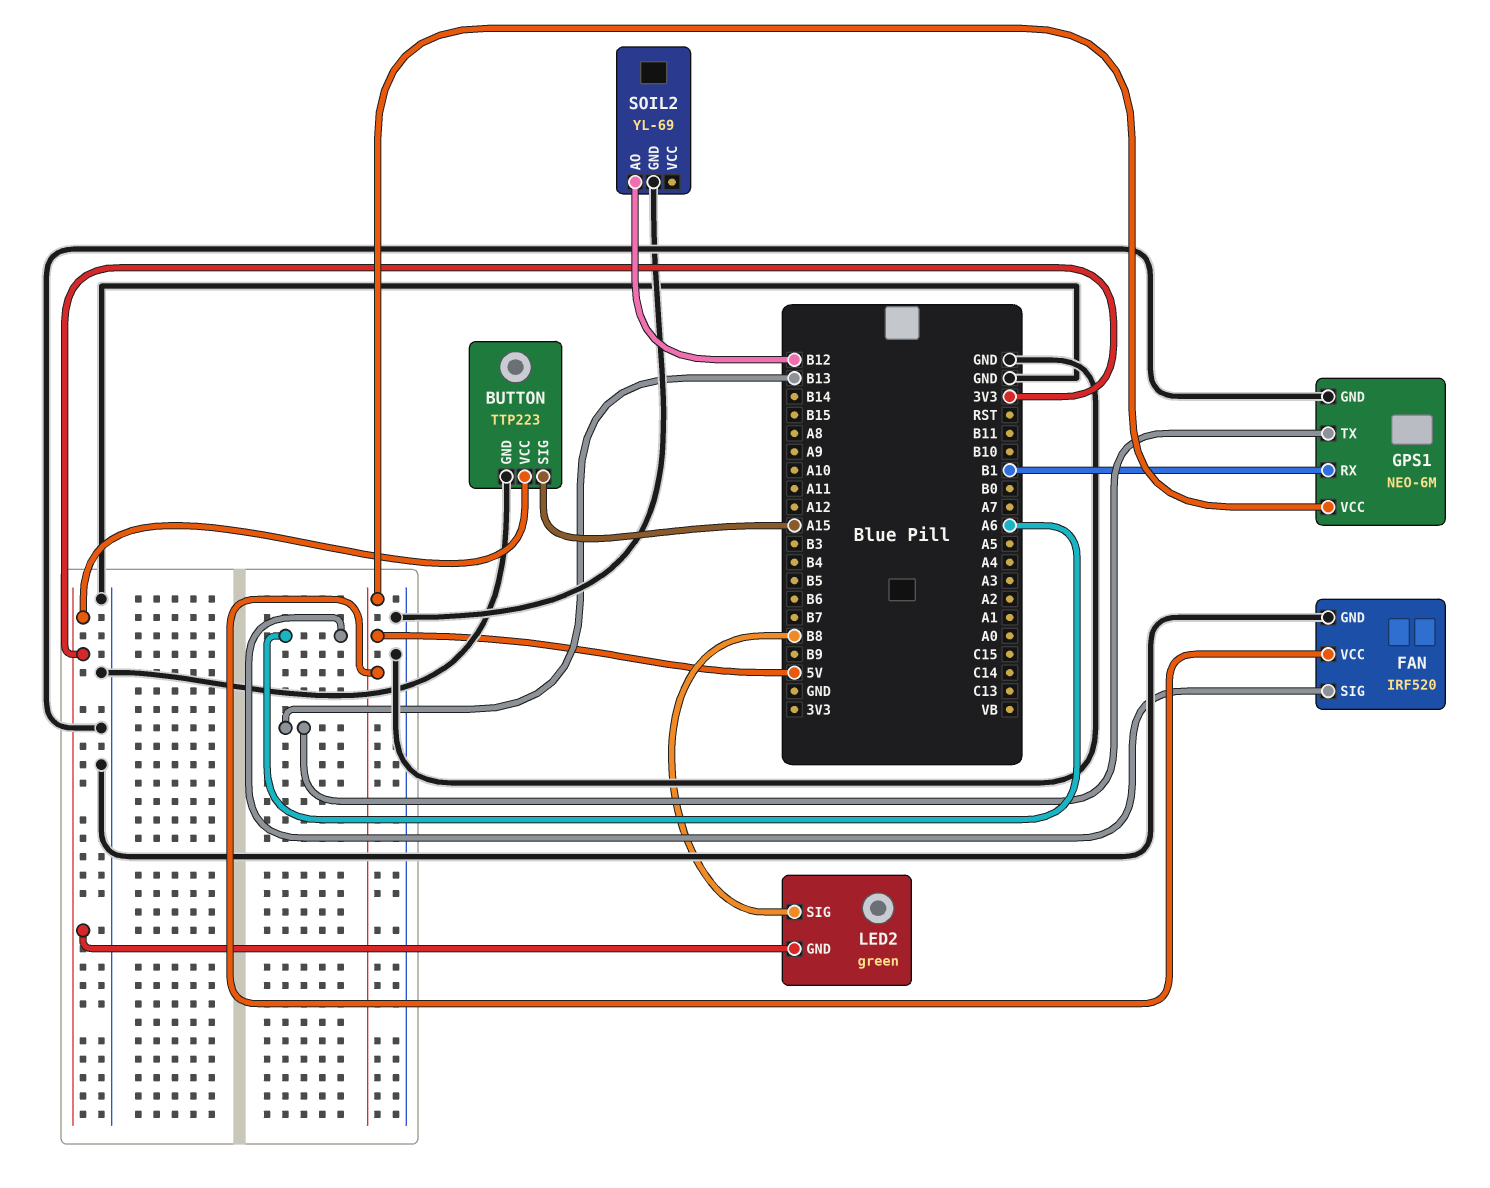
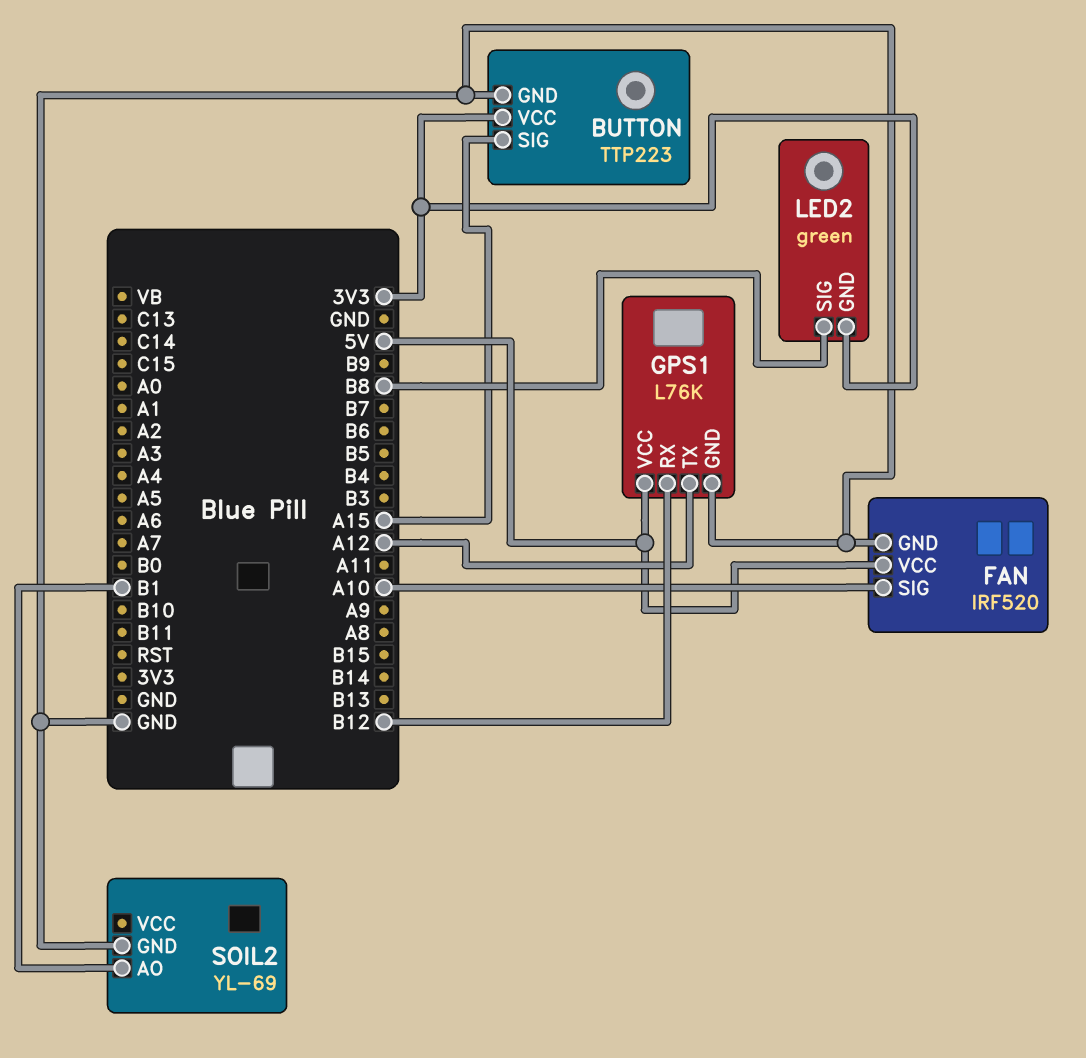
FAN pin SIG: A6 -> A10
GPS1: NEO-6M -> L76K
GPS1 pin RX: B1 -> B12
GPS1 pin TX: B13 -> A12
SOIL2 pin AO: B12 -> B1

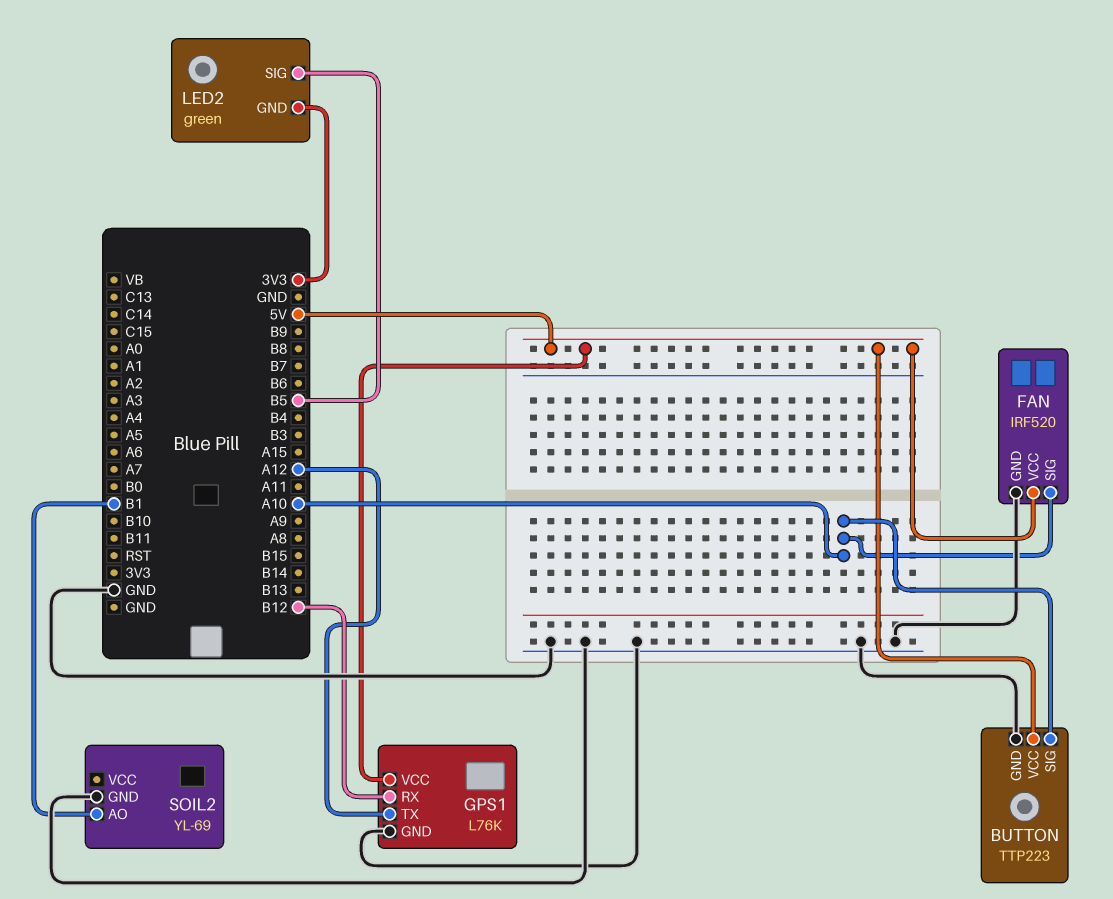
BUTTON pin SIG: A15 -> A10
BUTTON pin VCC: 3V3 -> 5V
LED2 pin SIG: B8 -> B5

